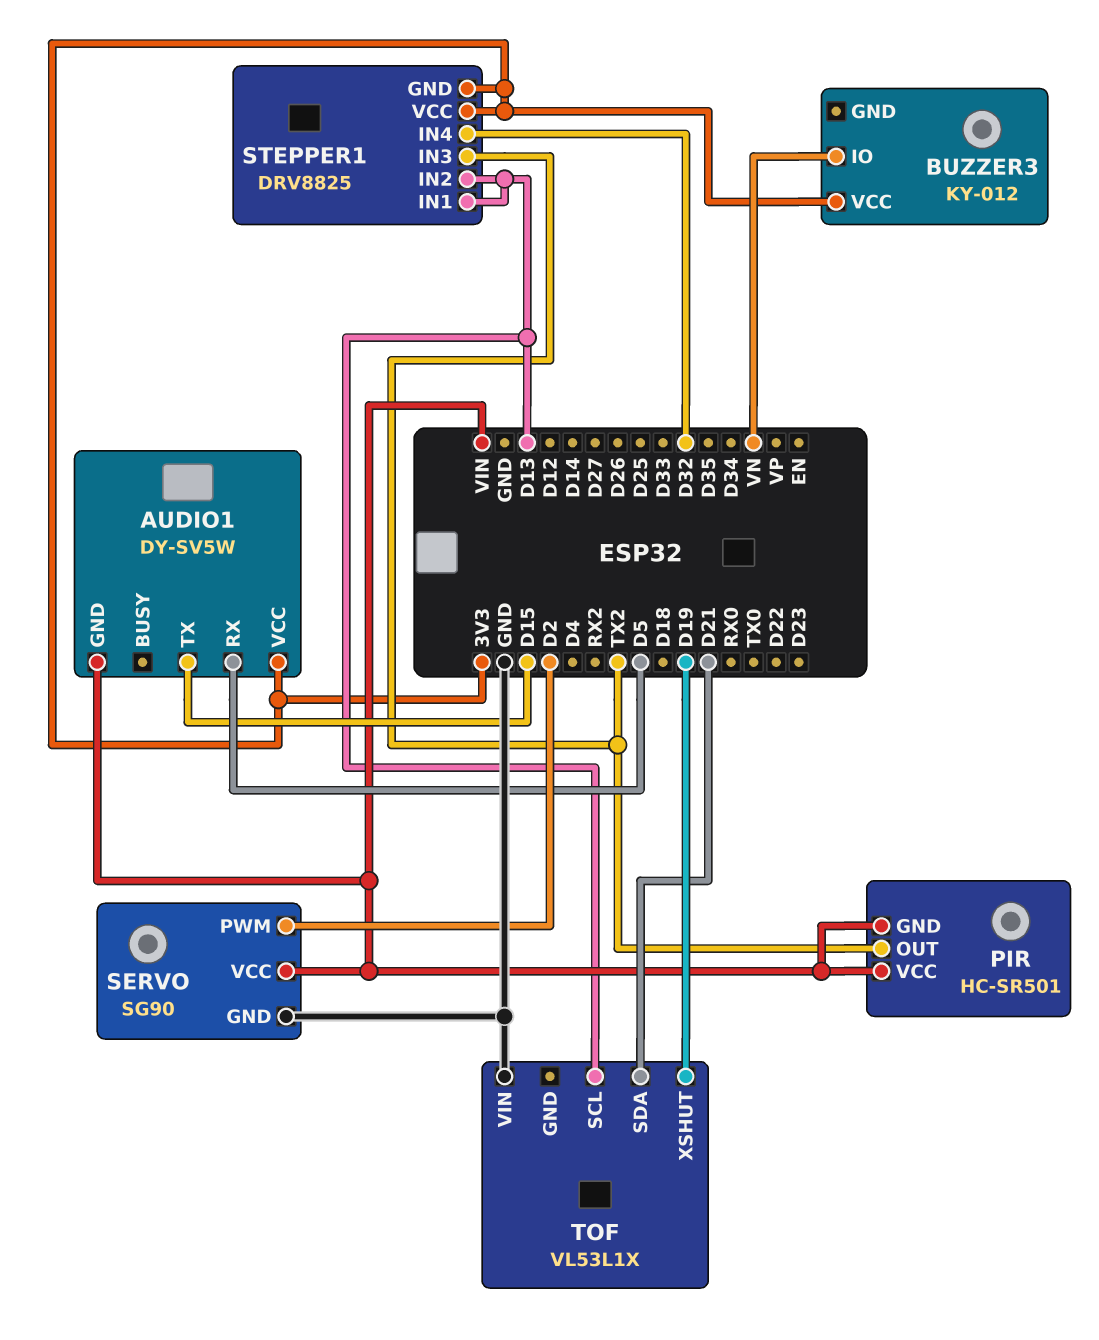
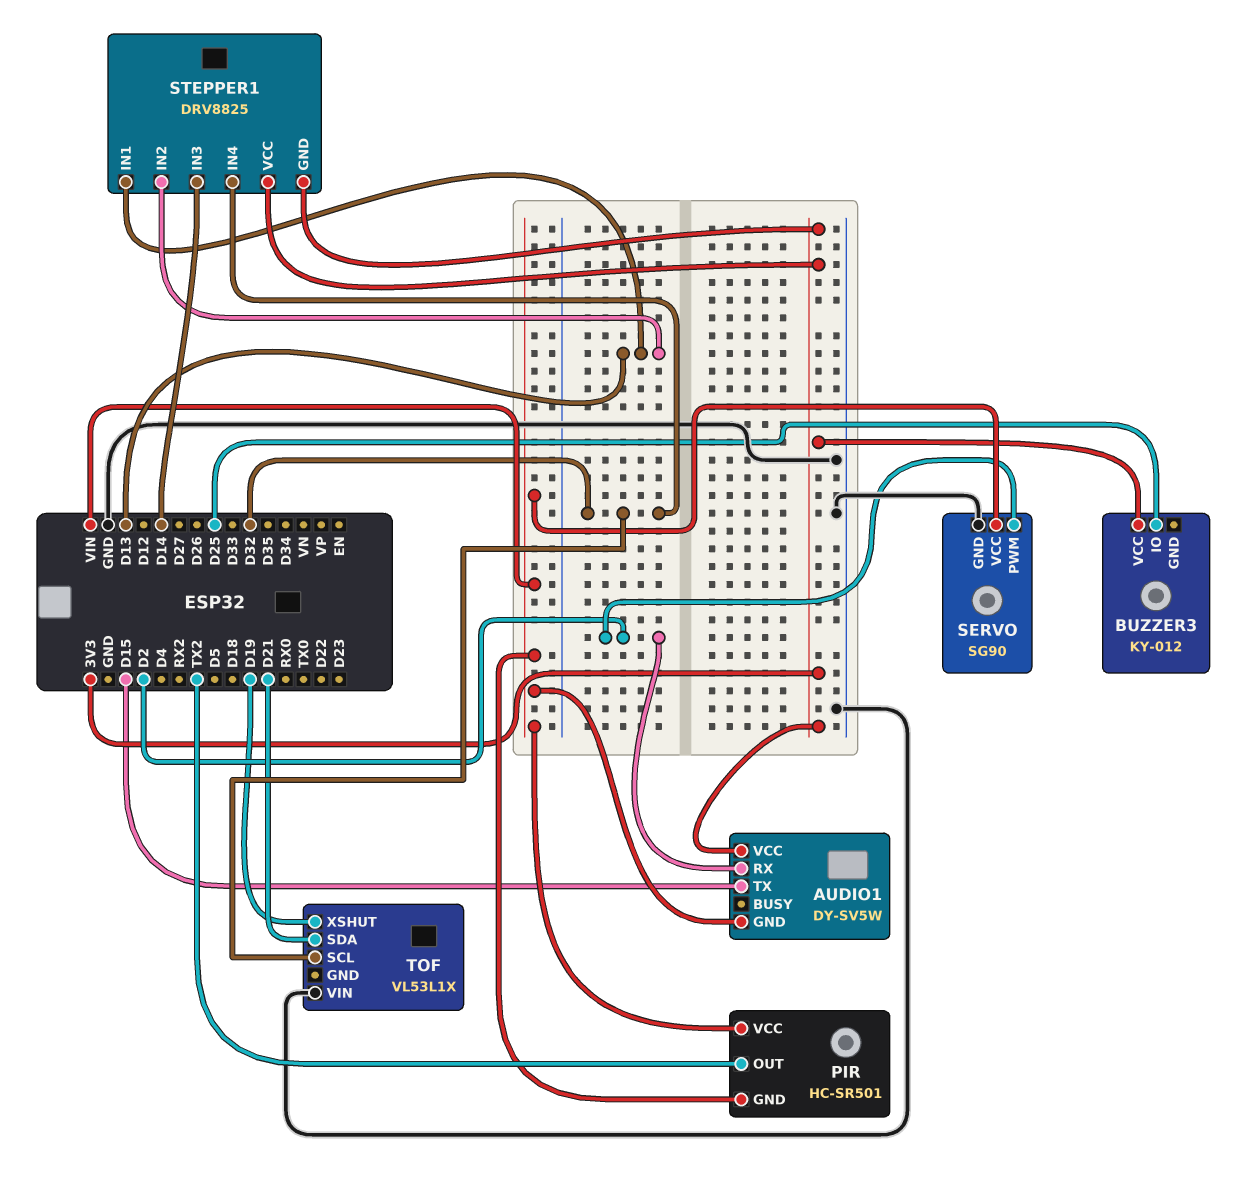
AUDIO1 pin RX: D5 -> D2
BUZZER3 pin IO: VN -> D25
STEPPER1 pin IN3: TX2 -> D14
TOF pin SCL: D13 -> D32

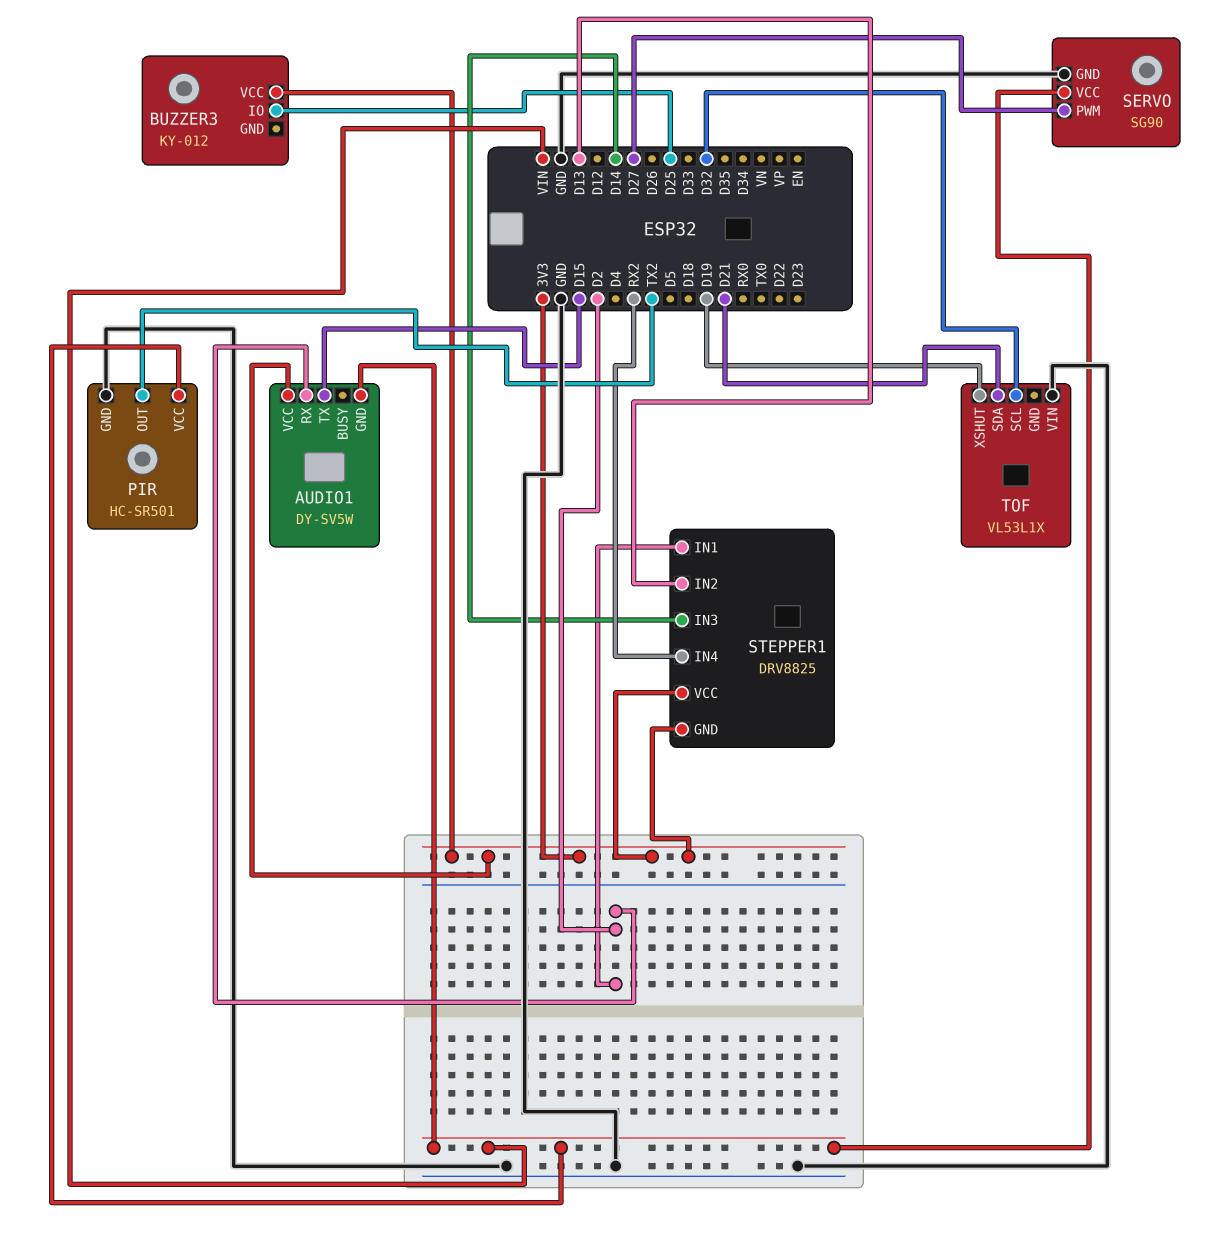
PIR pin GND: VIN -> GND
SERVO pin PWM: D2 -> D27
STEPPER1 pin IN1: D13 -> D2
STEPPER1 pin IN4: D32 -> RX2

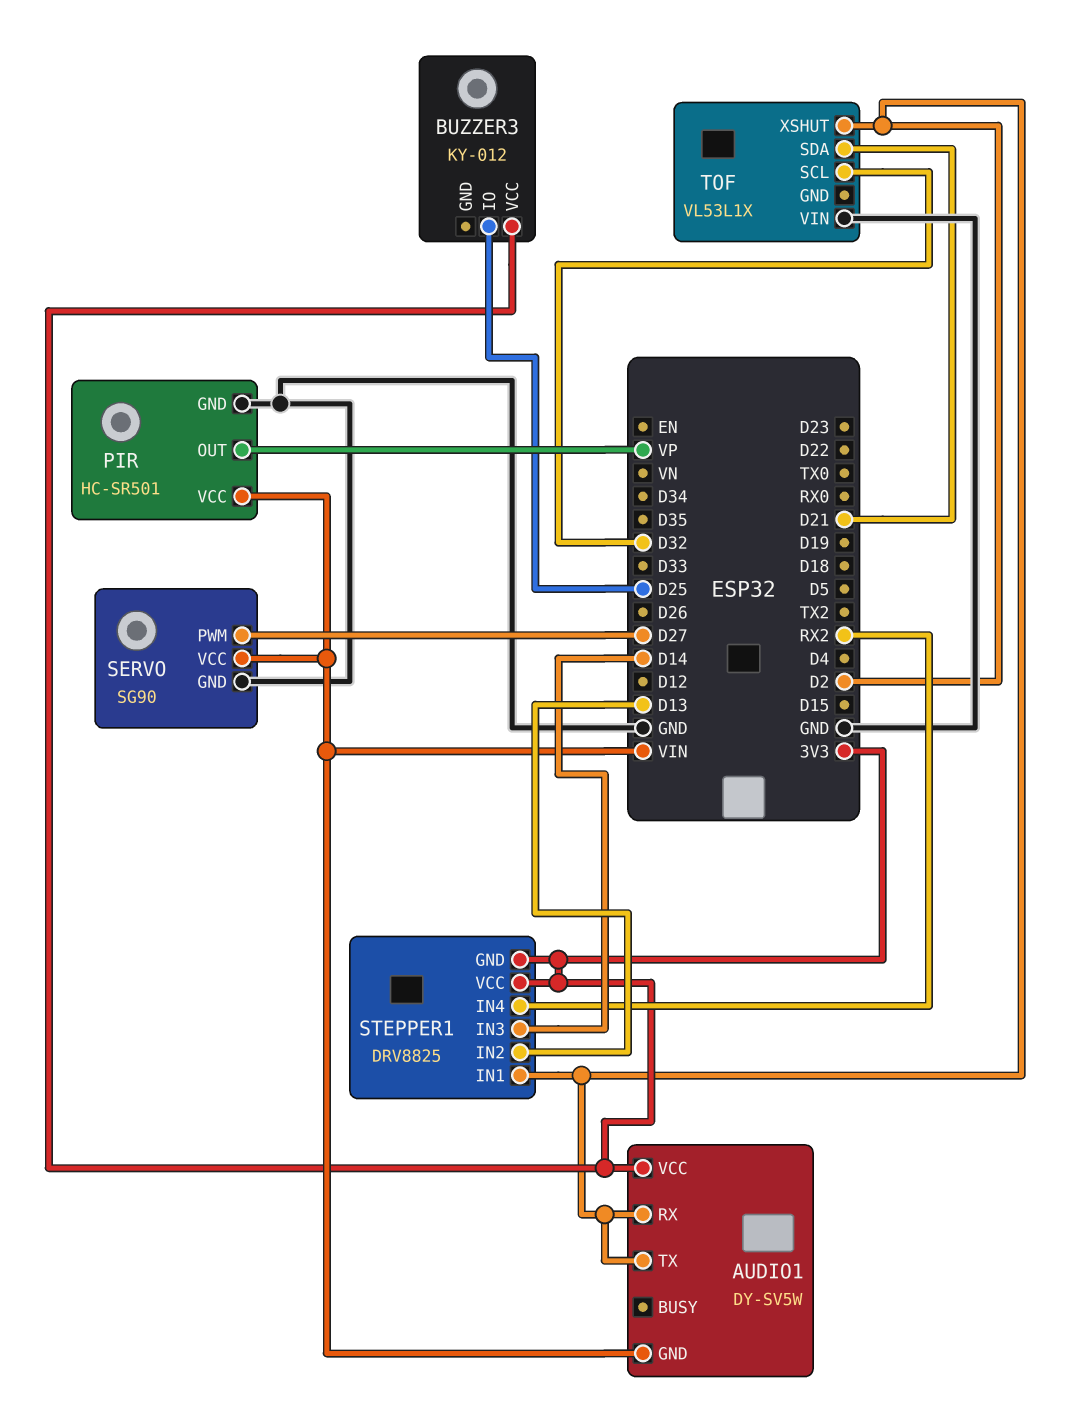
AUDIO1 pin TX: D15 -> D2
PIR pin OUT: TX2 -> VP
TOF pin XSHUT: D19 -> D2

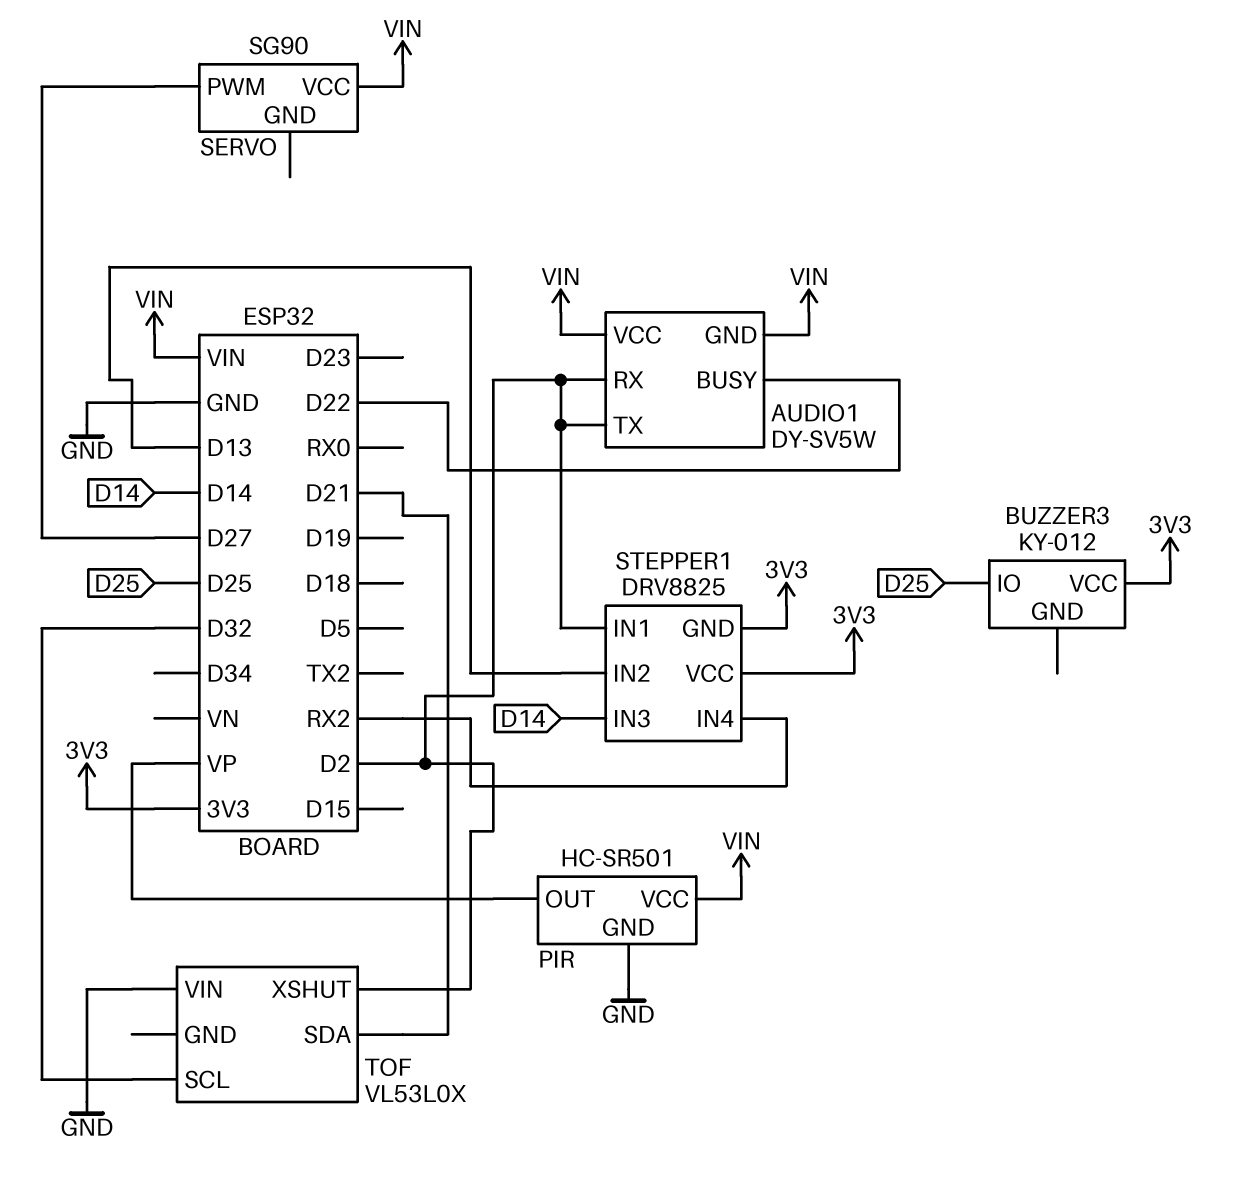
AUDIO1 pin BUSY: none -> D22
AUDIO1 pin VCC: 3V3 -> VIN
SERVO pin GND: GND -> none
TOF: VL53L1X -> VL53L0X

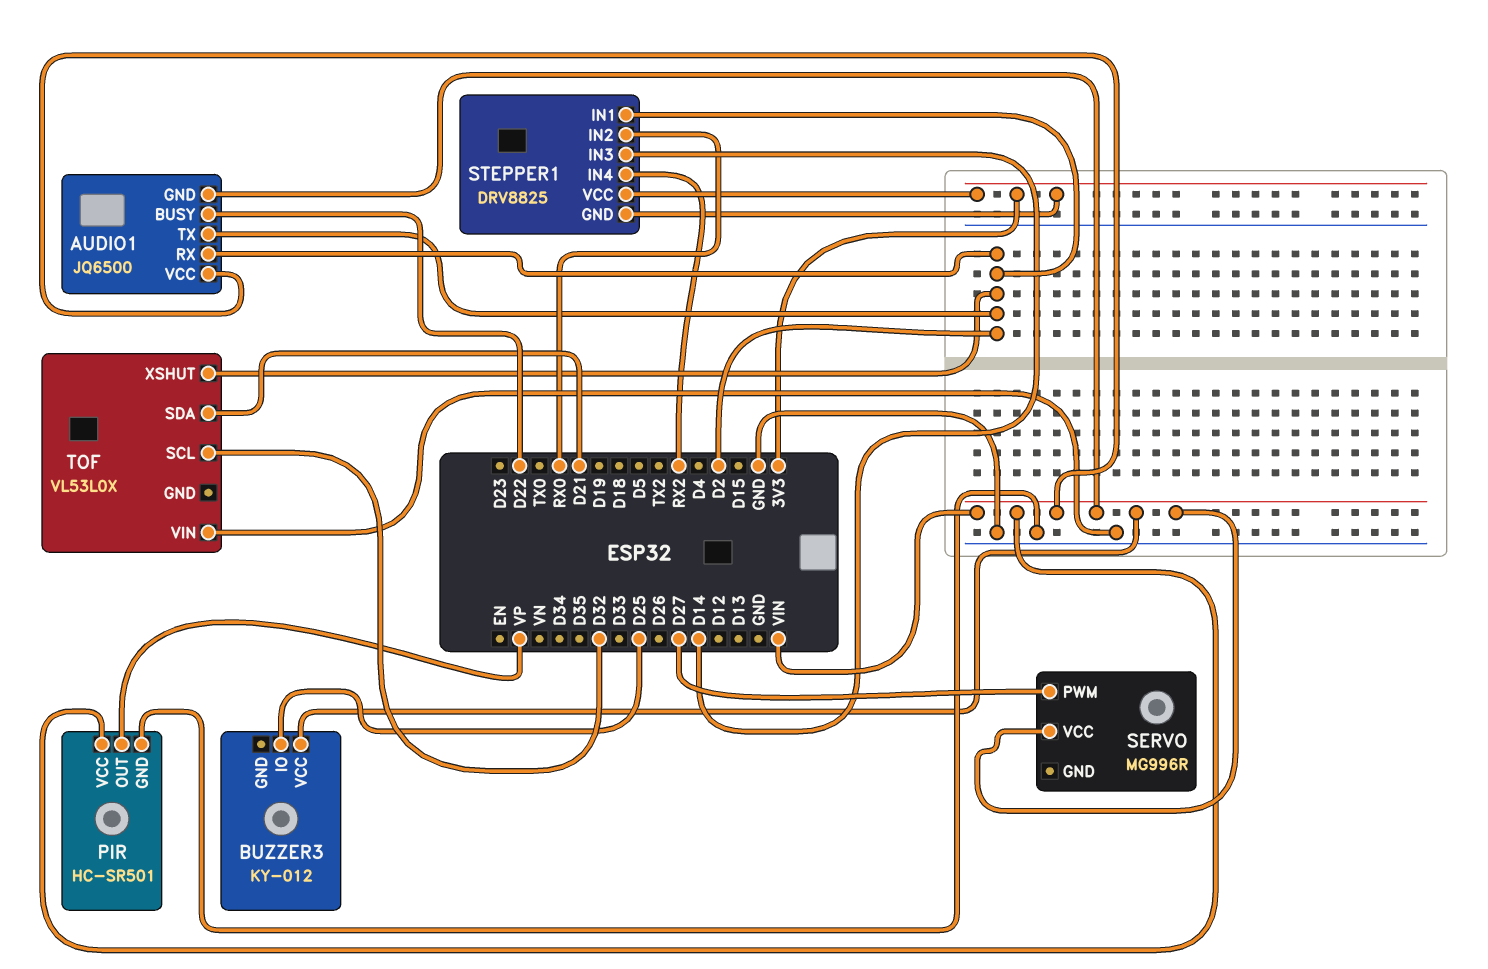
AUDIO1: DY-SV5W -> JQ6500
BUZZER3 pin VCC: 3V3 -> VIN
SERVO: SG90 -> MG996R
STEPPER1 pin IN2: D13 -> RX0

